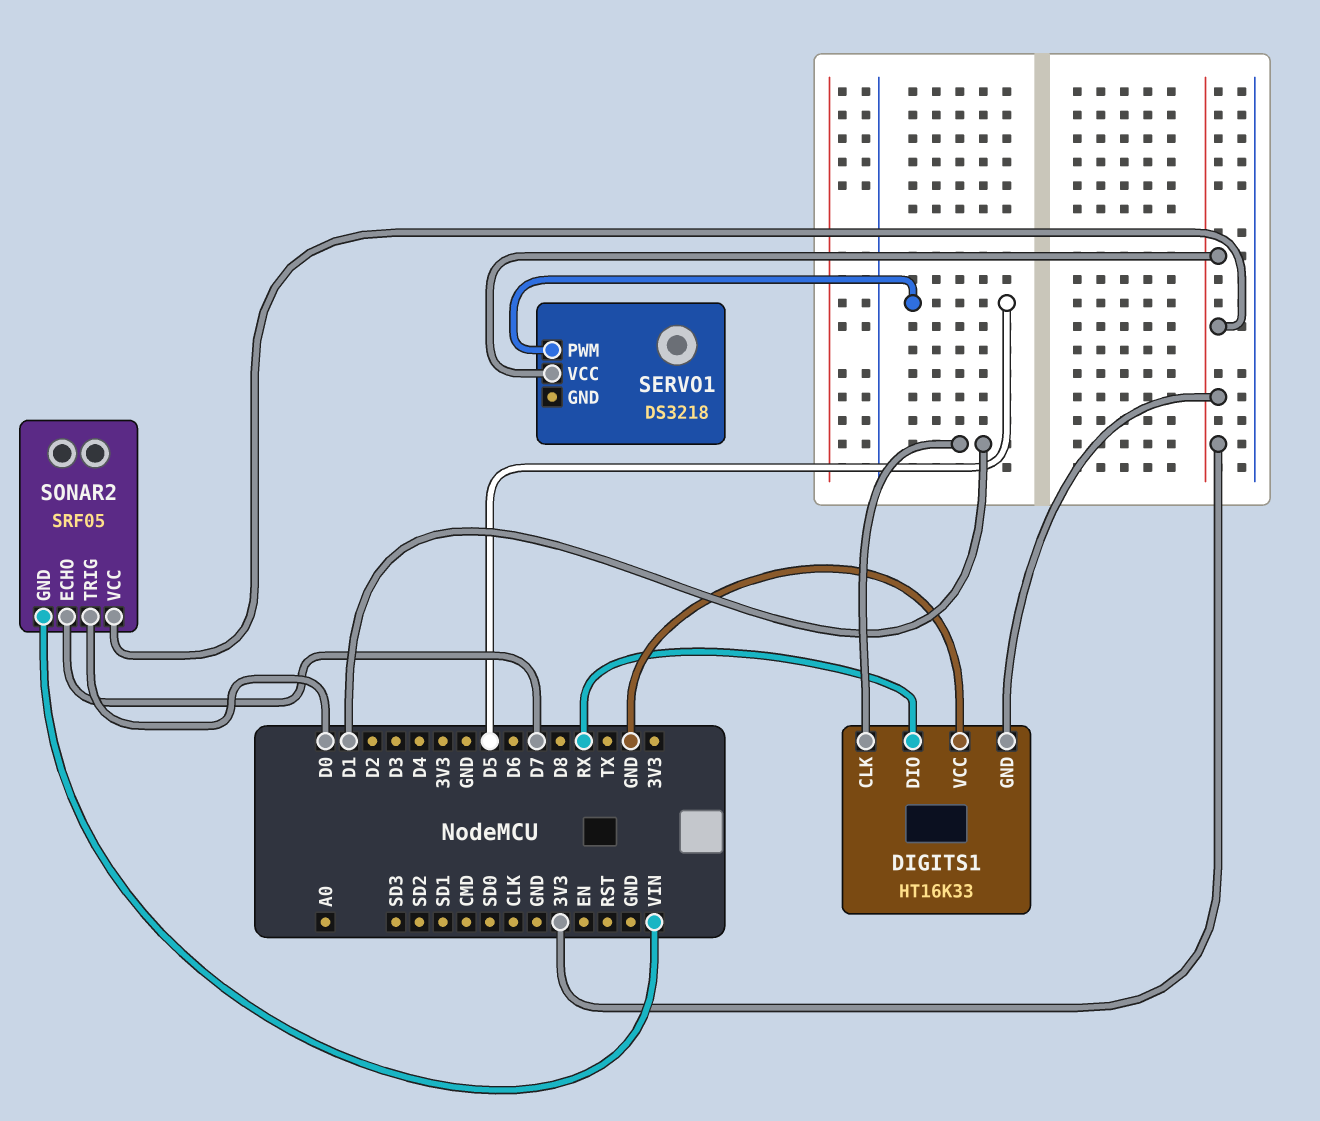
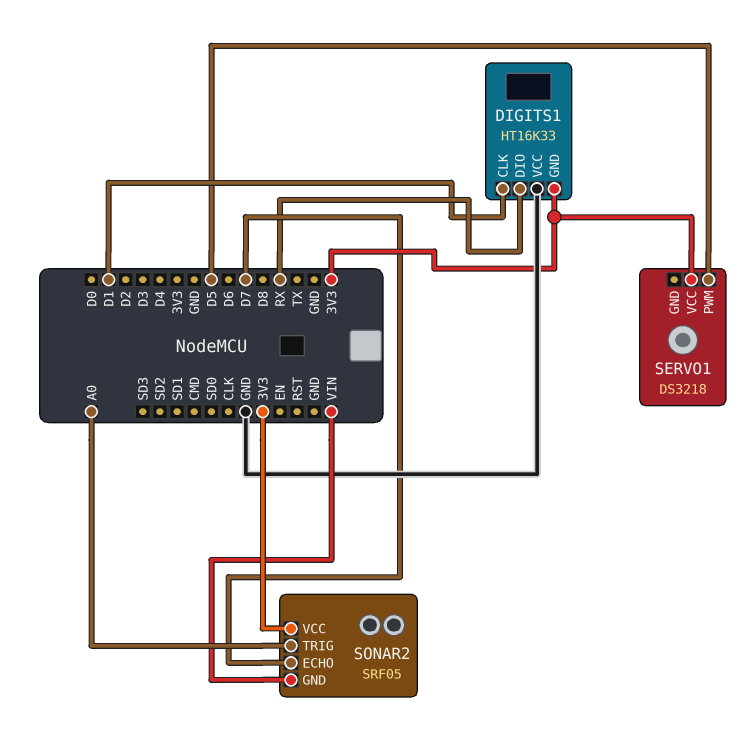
SONAR2 pin TRIG: D0 -> A0

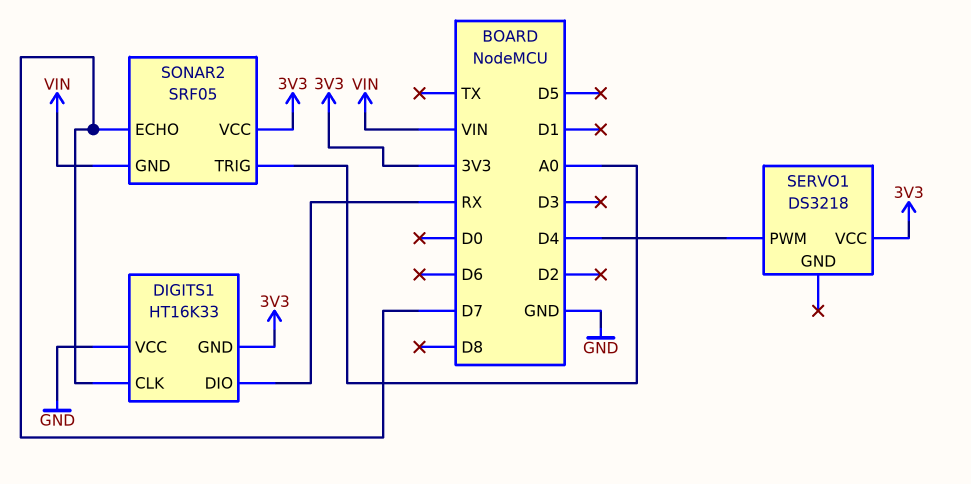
DIGITS1 pin CLK: D1 -> D7
SERVO1 pin PWM: D5 -> D4

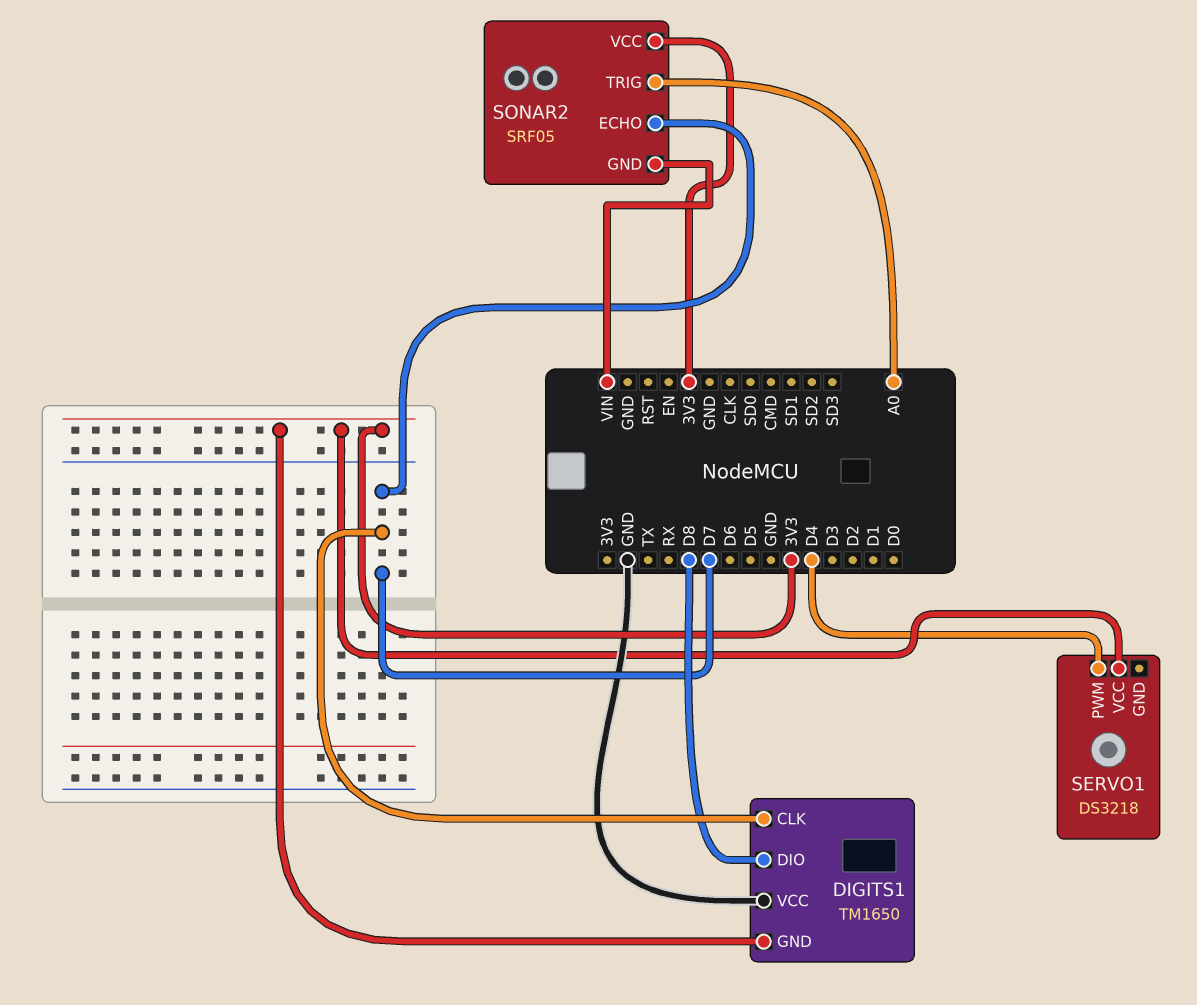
DIGITS1: HT16K33 -> TM1650
DIGITS1 pin DIO: RX -> D8

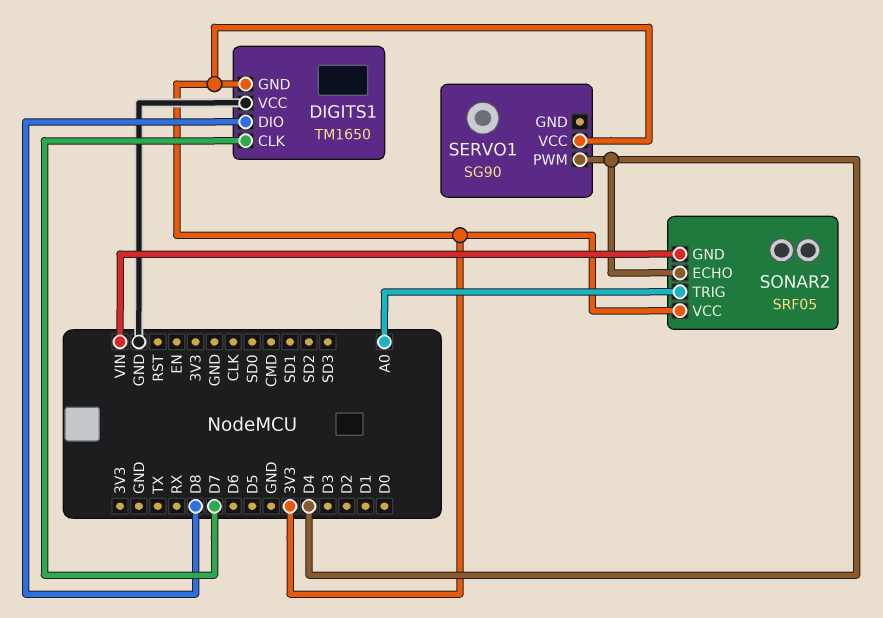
SERVO1: DS3218 -> SG90
SONAR2 pin ECHO: D7 -> D4

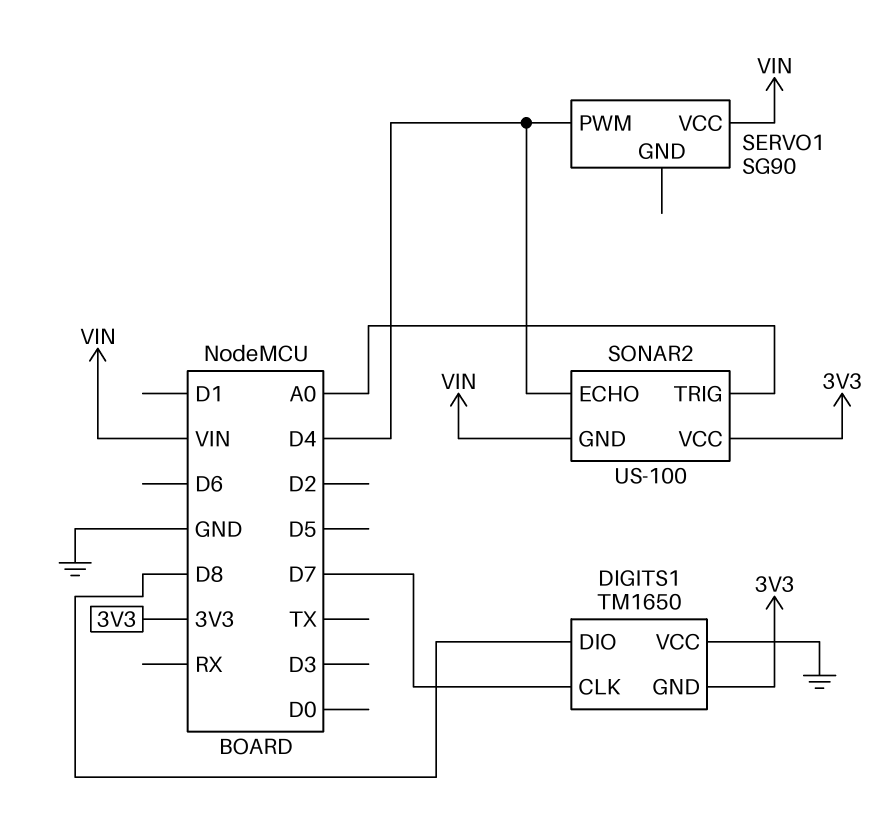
SERVO1 pin VCC: 3V3 -> VIN
SONAR2: SRF05 -> US-100

